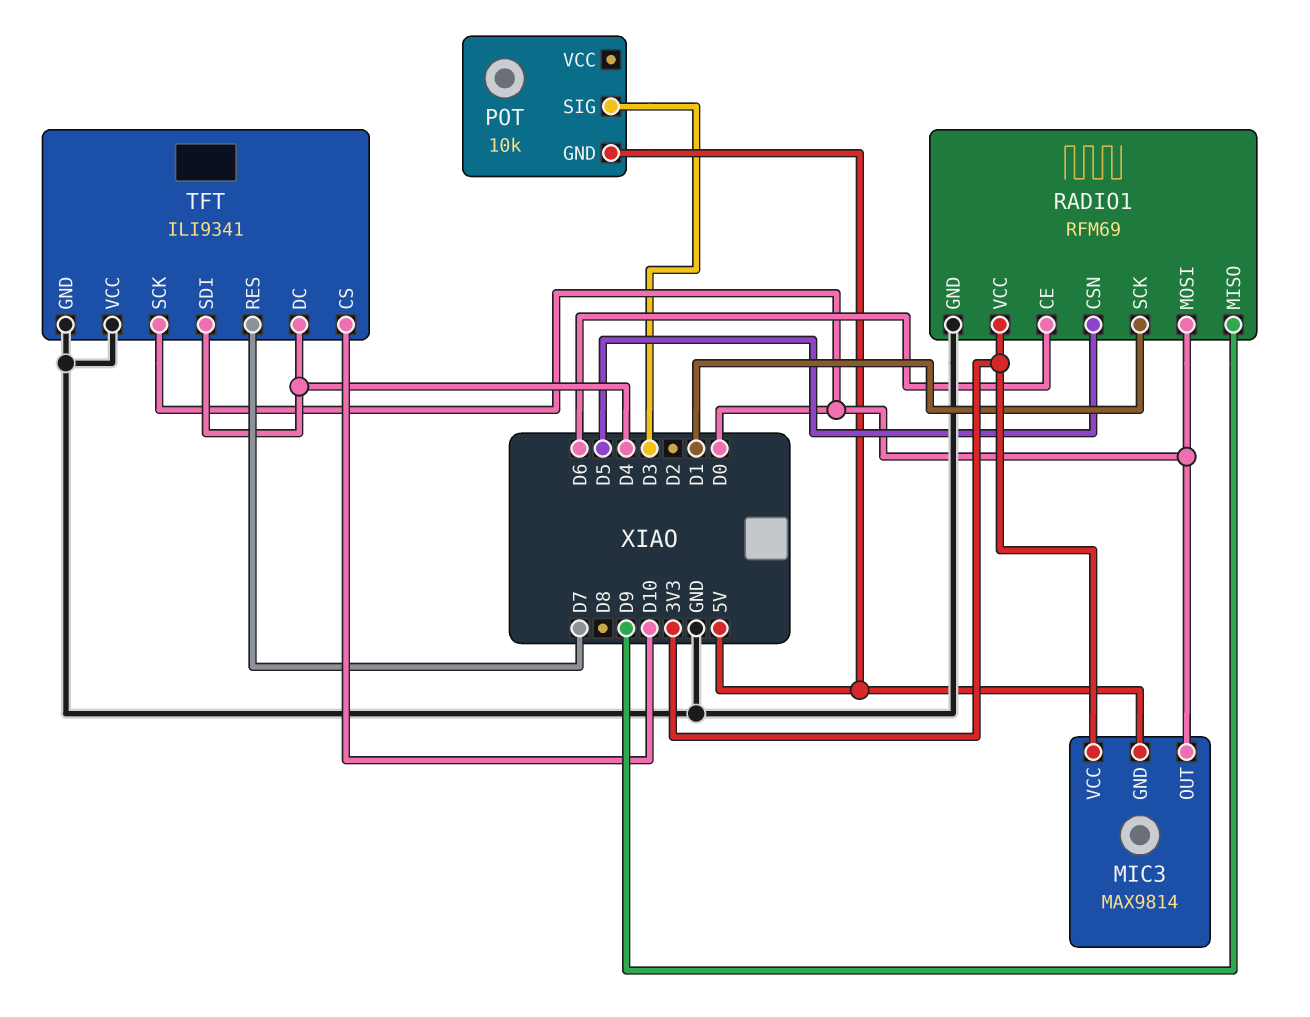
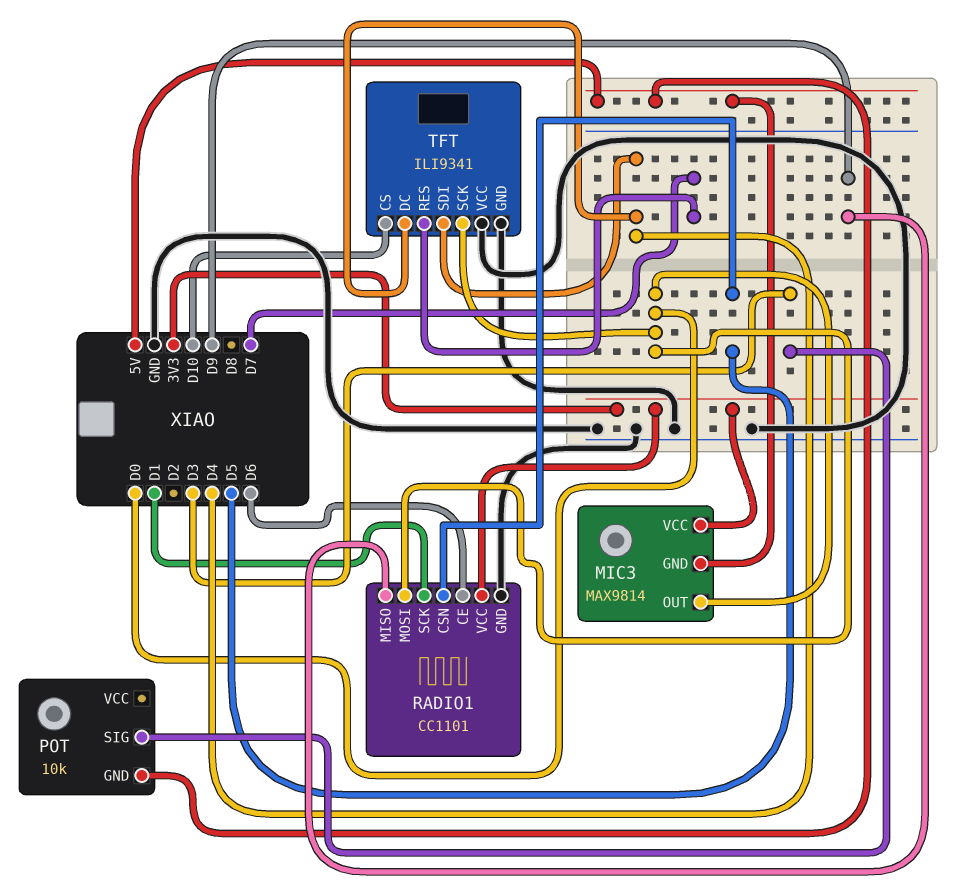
RADIO1: RFM69 -> CC1101

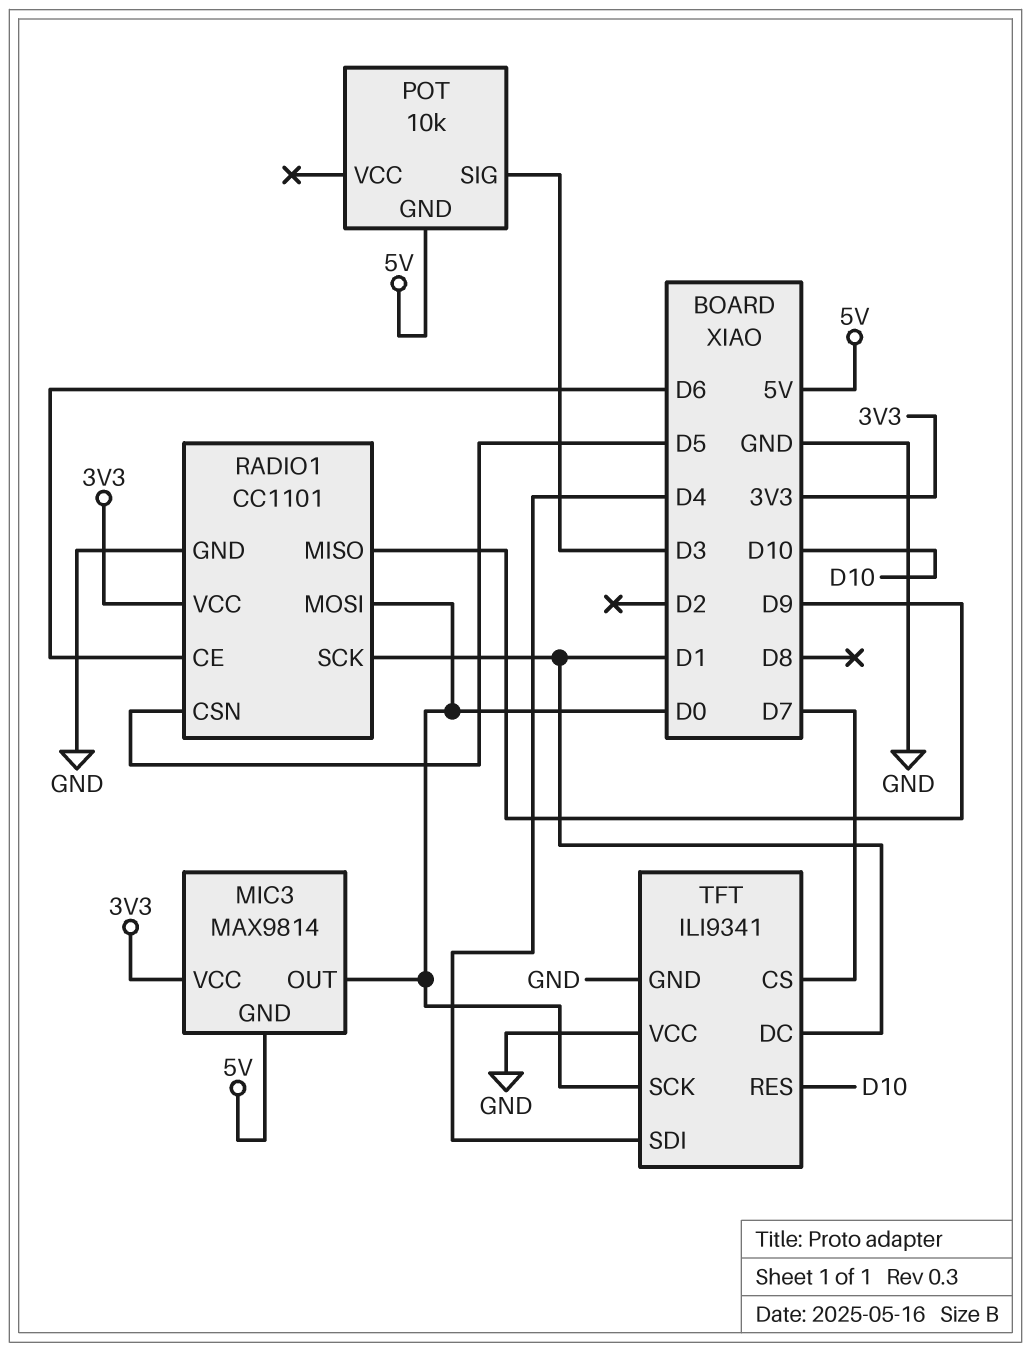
TFT pin CS: D10 -> D7
TFT pin DC: D4 -> D1
TFT pin RES: D7 -> D10

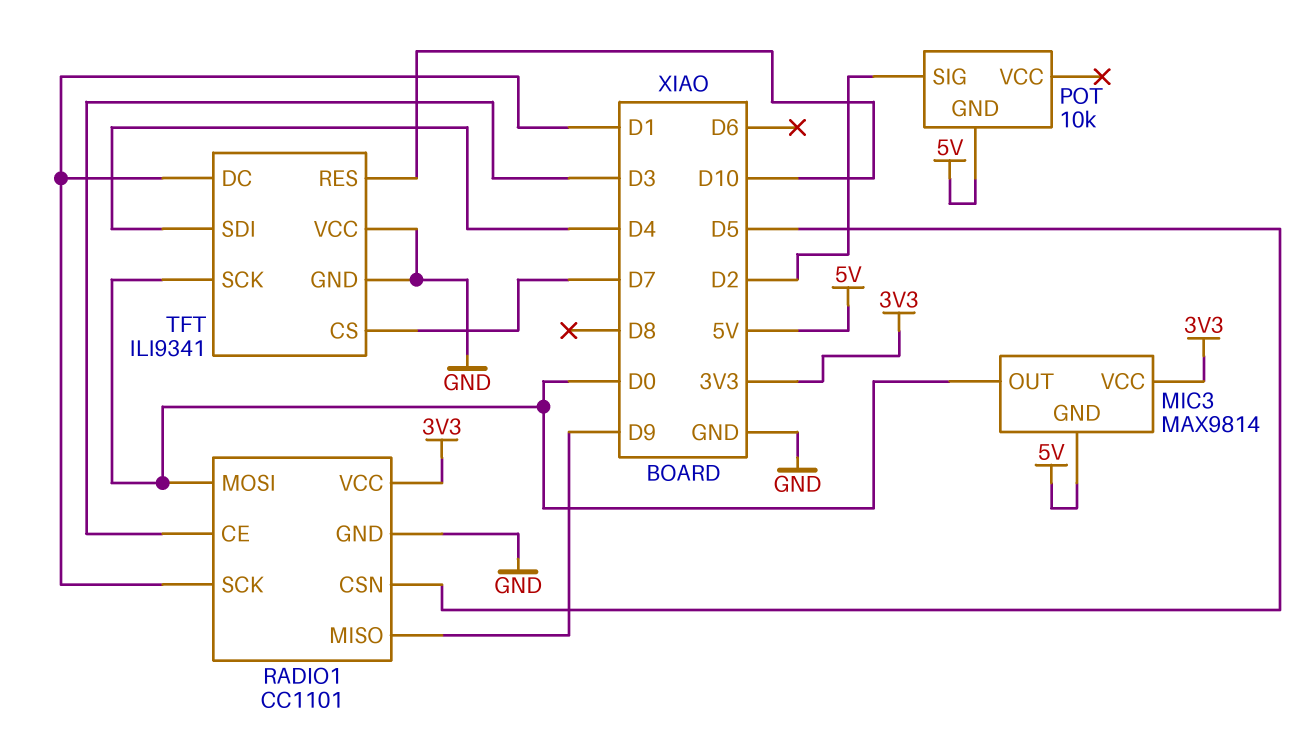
POT pin SIG: D3 -> D2
RADIO1 pin CE: D6 -> D3

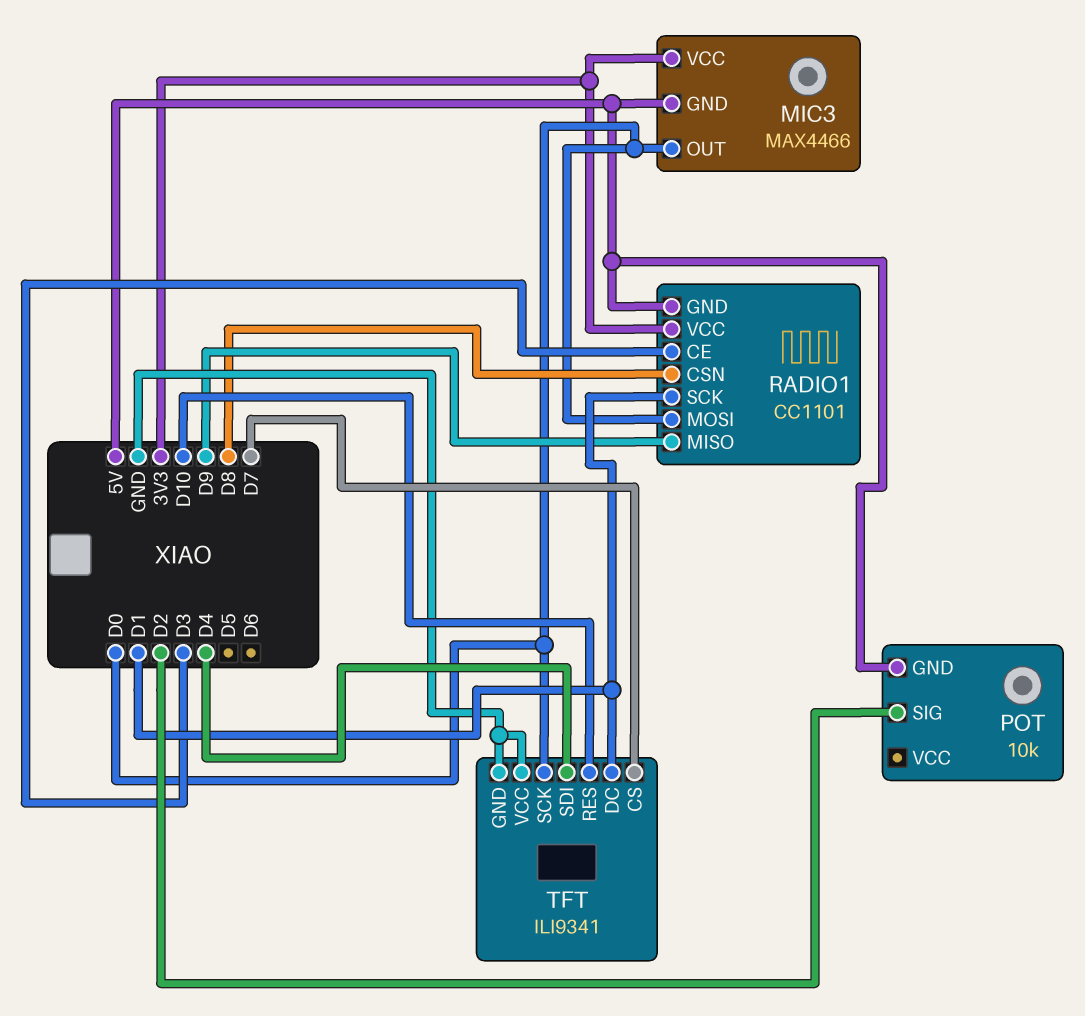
MIC3: MAX9814 -> MAX4466
RADIO1 pin CSN: D5 -> D8
RADIO1 pin GND: GND -> 5V

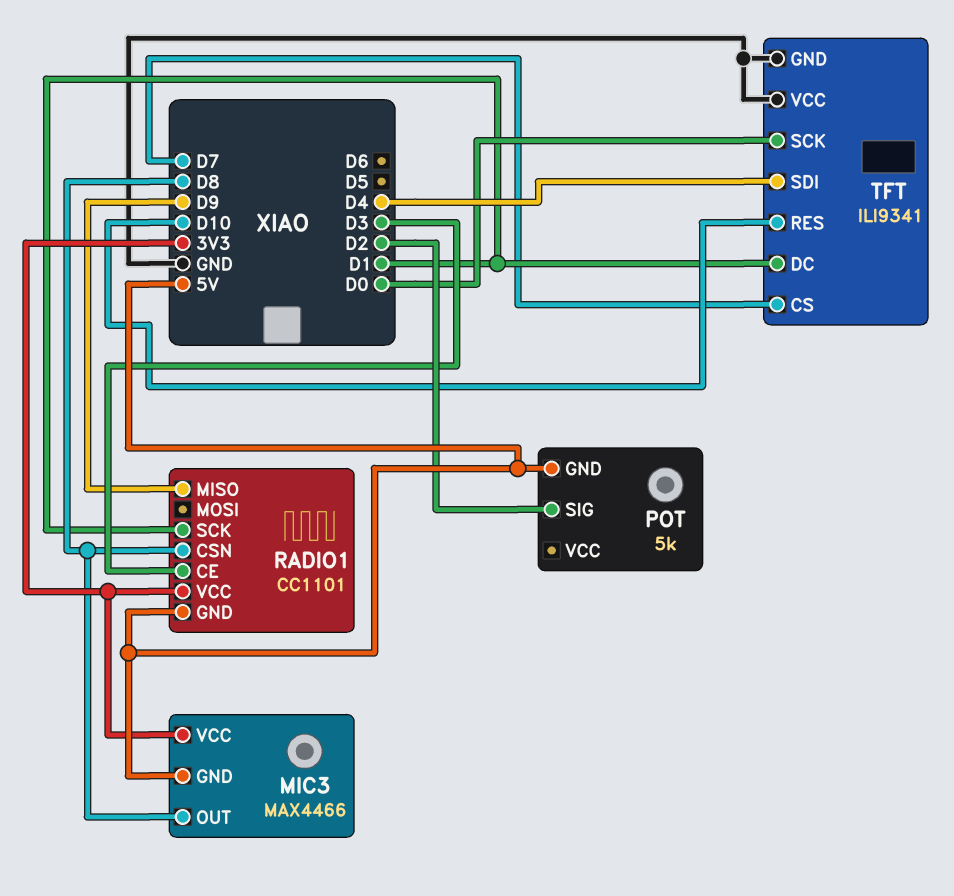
MIC3 pin OUT: D0 -> D8
POT: 10k -> 5k
RADIO1 pin MOSI: D0 -> none

